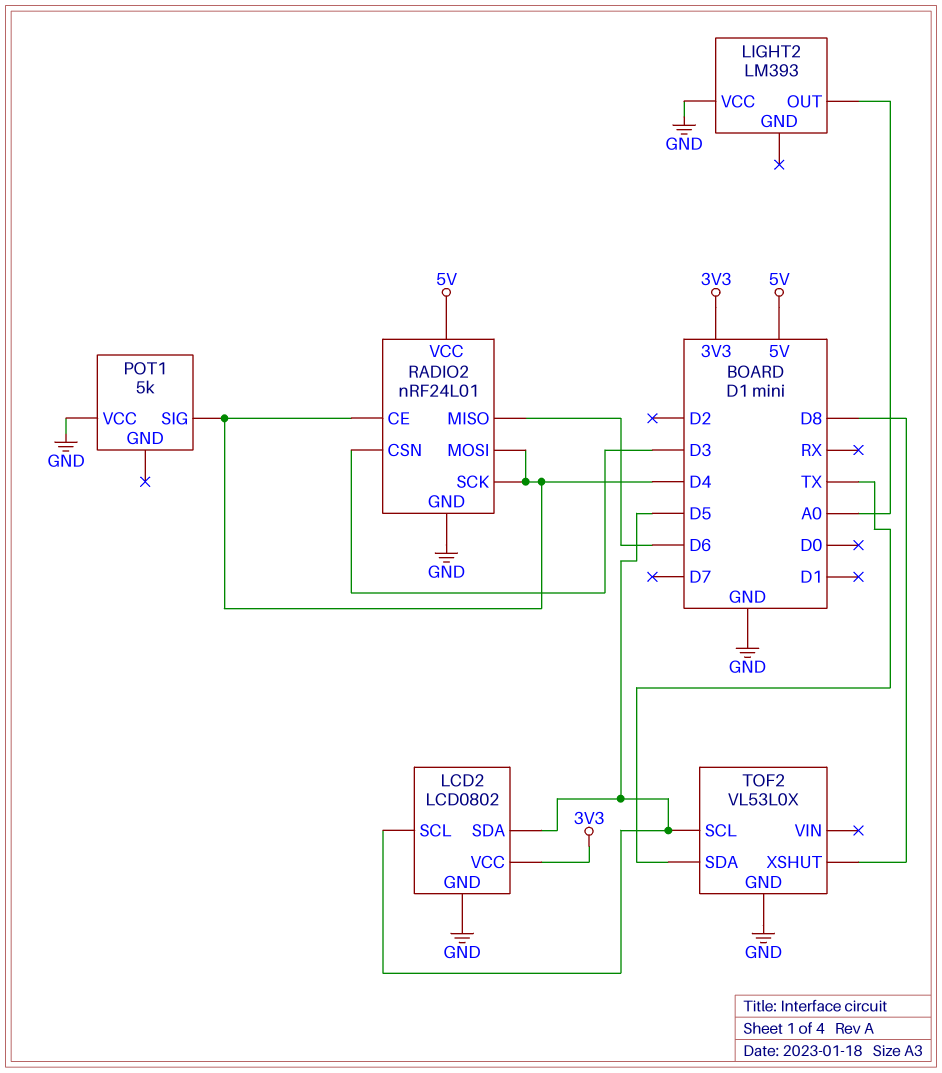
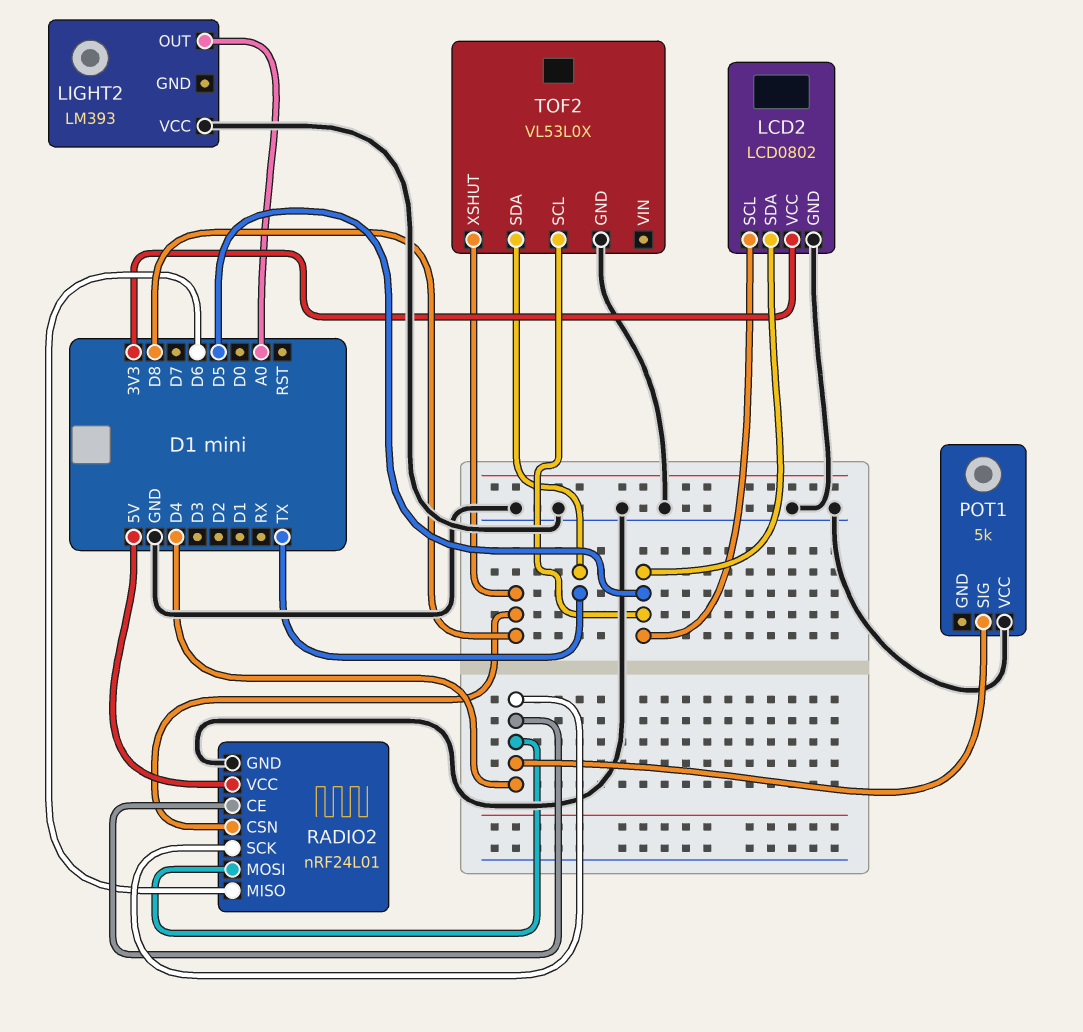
RADIO2 pin CSN: D3 -> D8

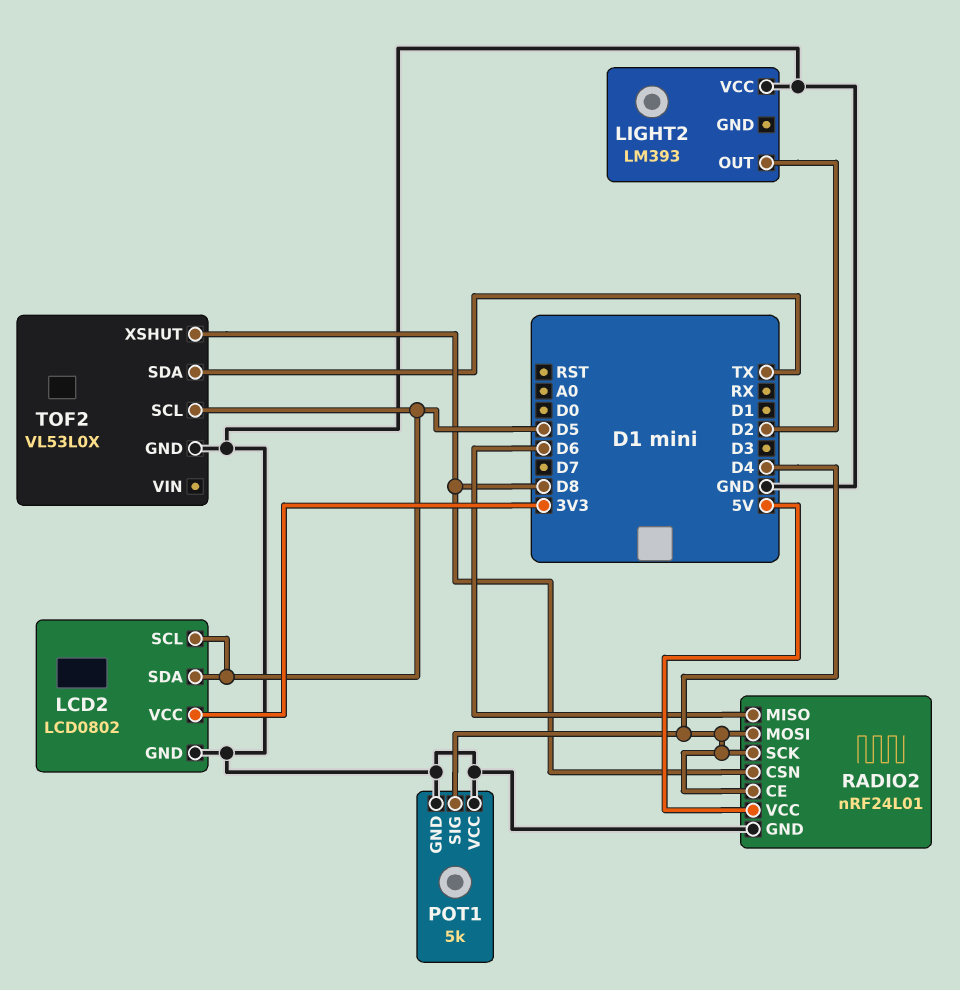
LIGHT2 pin OUT: A0 -> D2
POT1 pin GND: none -> GND

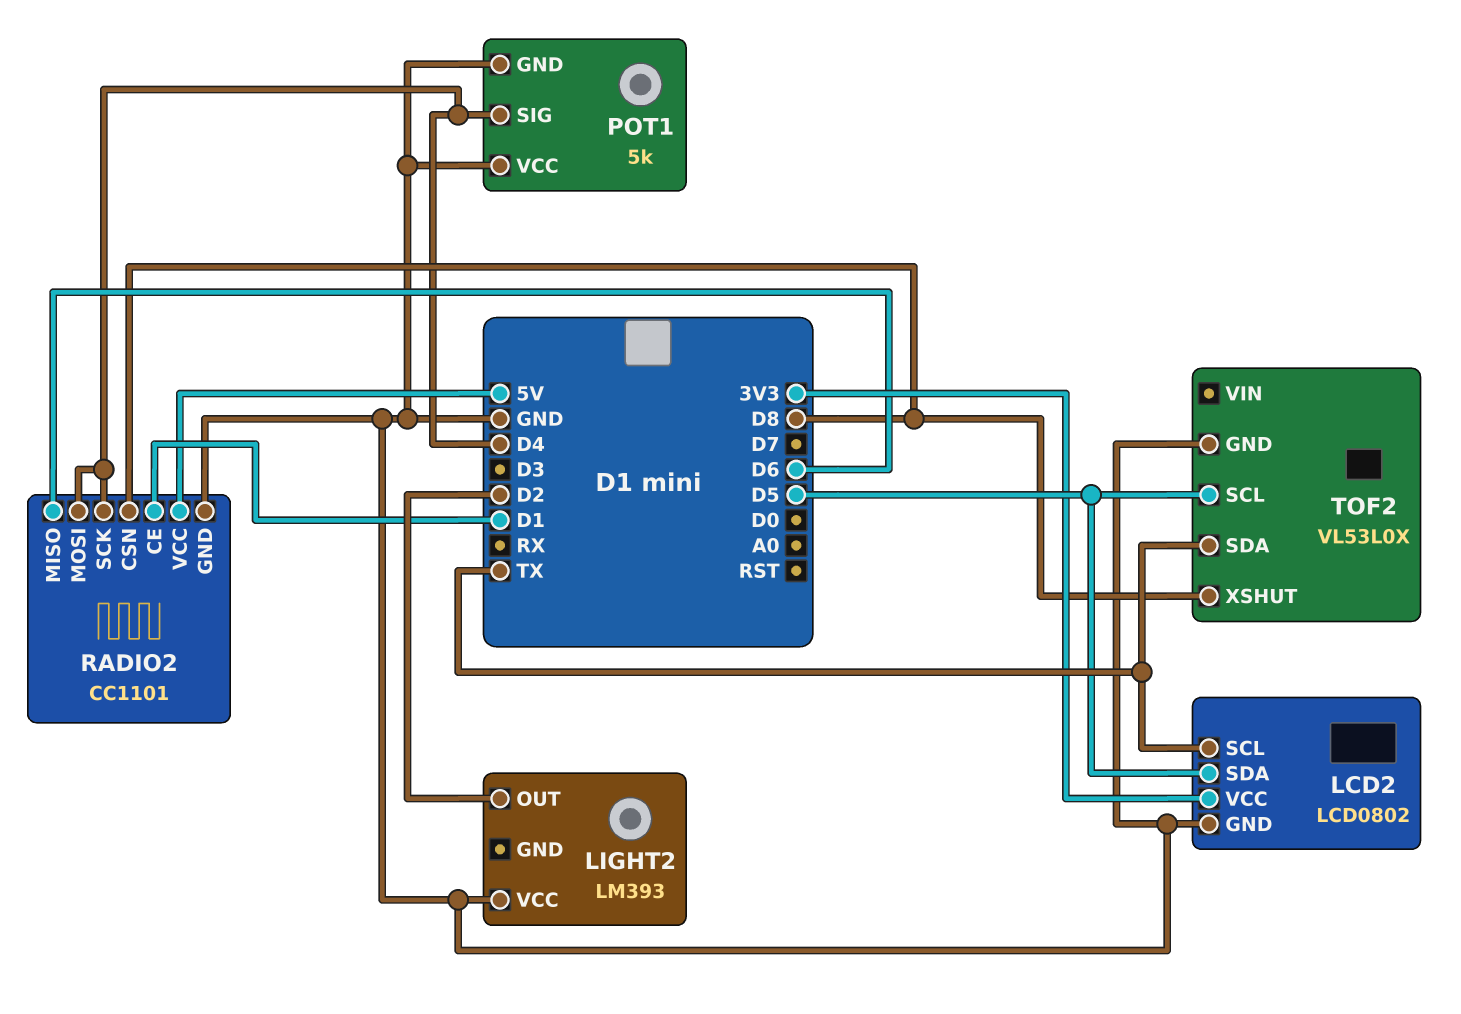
LCD2 pin SCL: D5 -> TX
RADIO2: nRF24L01 -> CC1101
RADIO2 pin CE: D4 -> D1

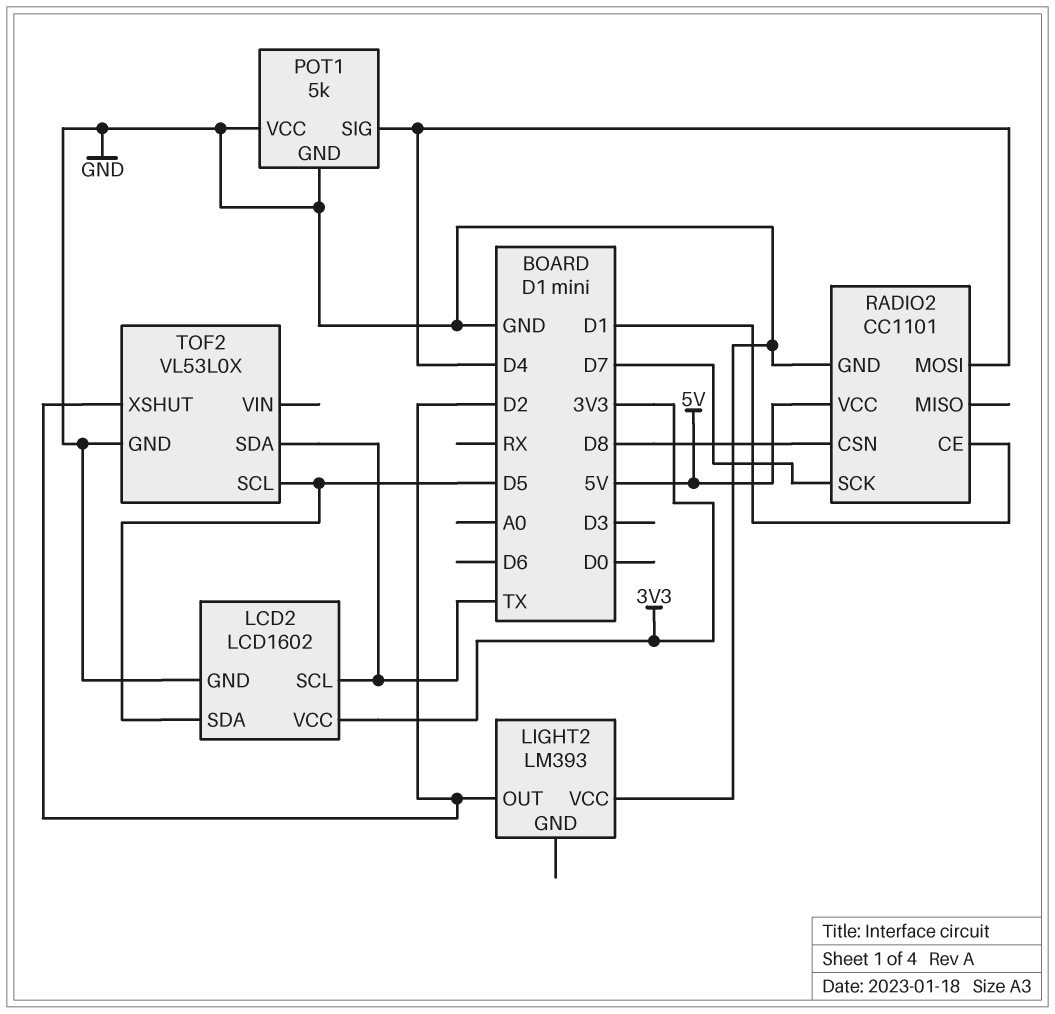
LCD2: LCD0802 -> LCD1602
RADIO2 pin MISO: D6 -> none
RADIO2 pin SCK: D4 -> D7
TOF2 pin XSHUT: D8 -> D2

